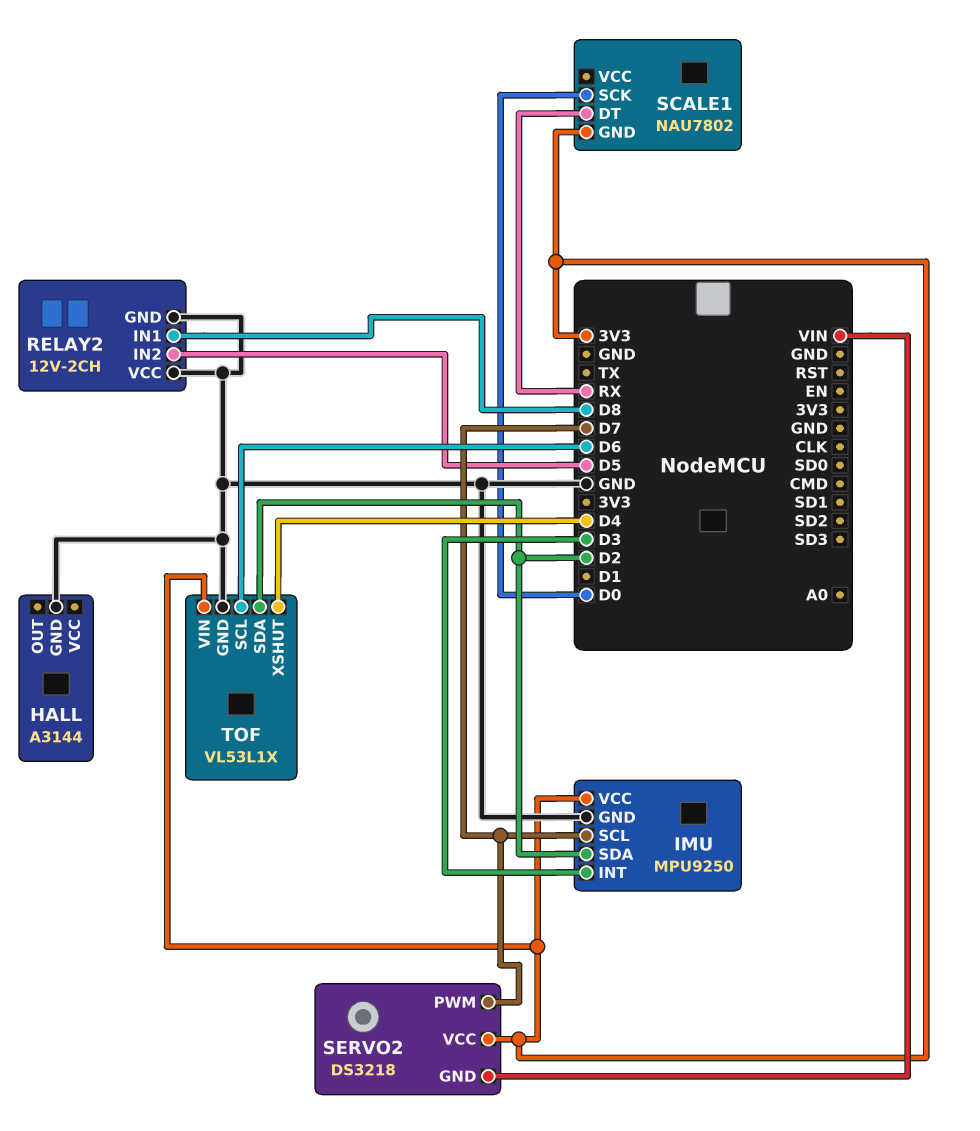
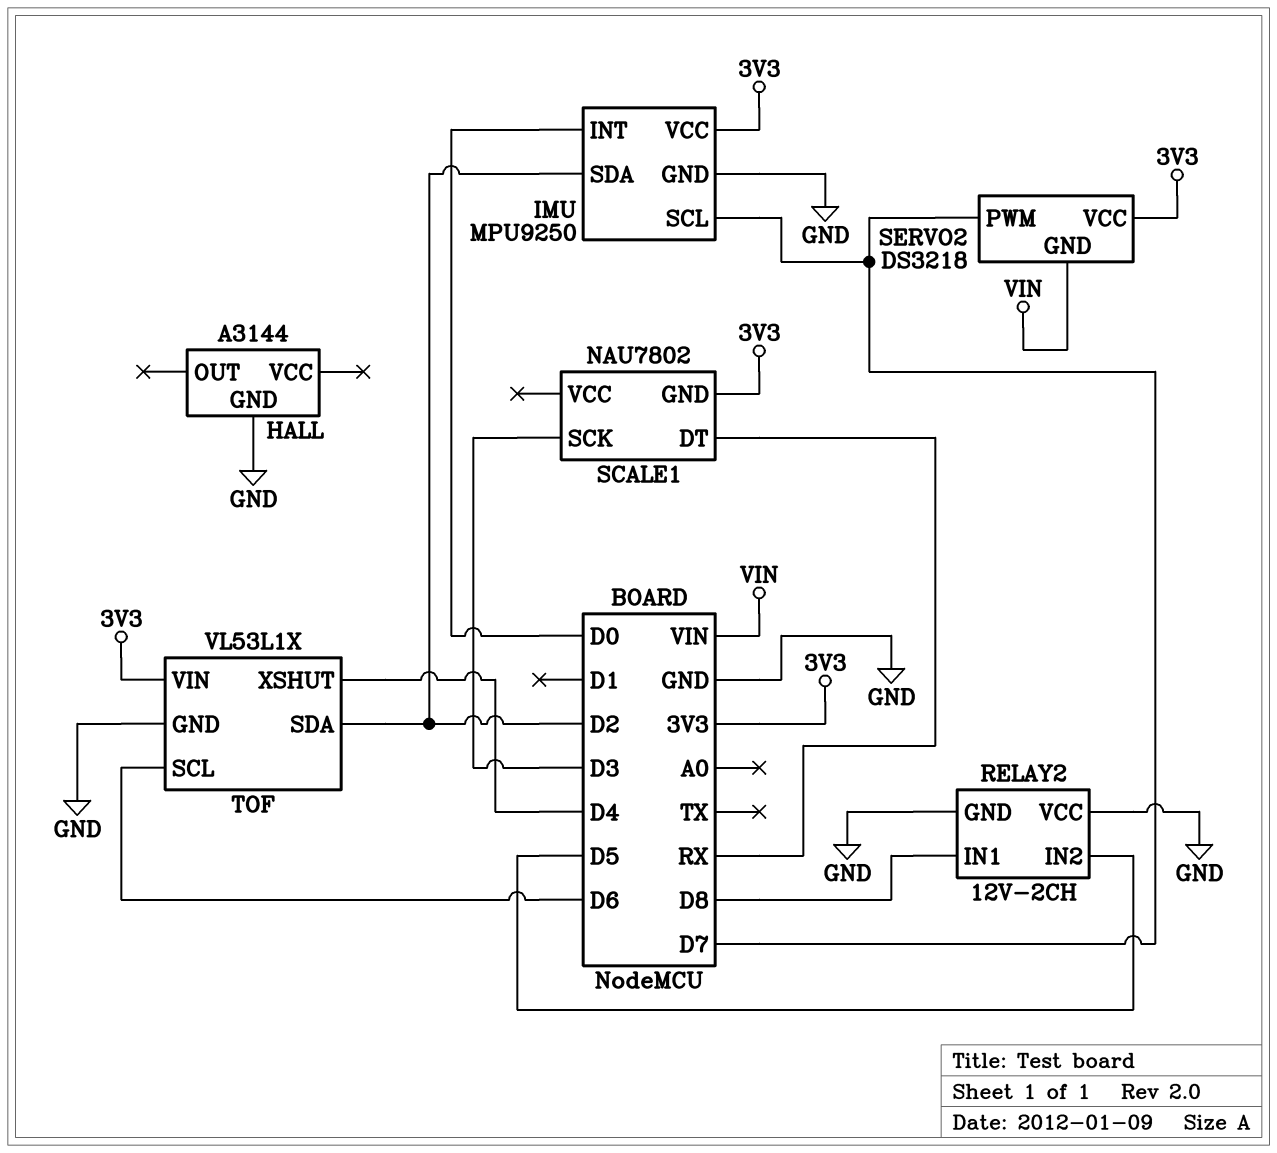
IMU pin INT: D3 -> D0
SCALE1 pin SCK: D0 -> D3

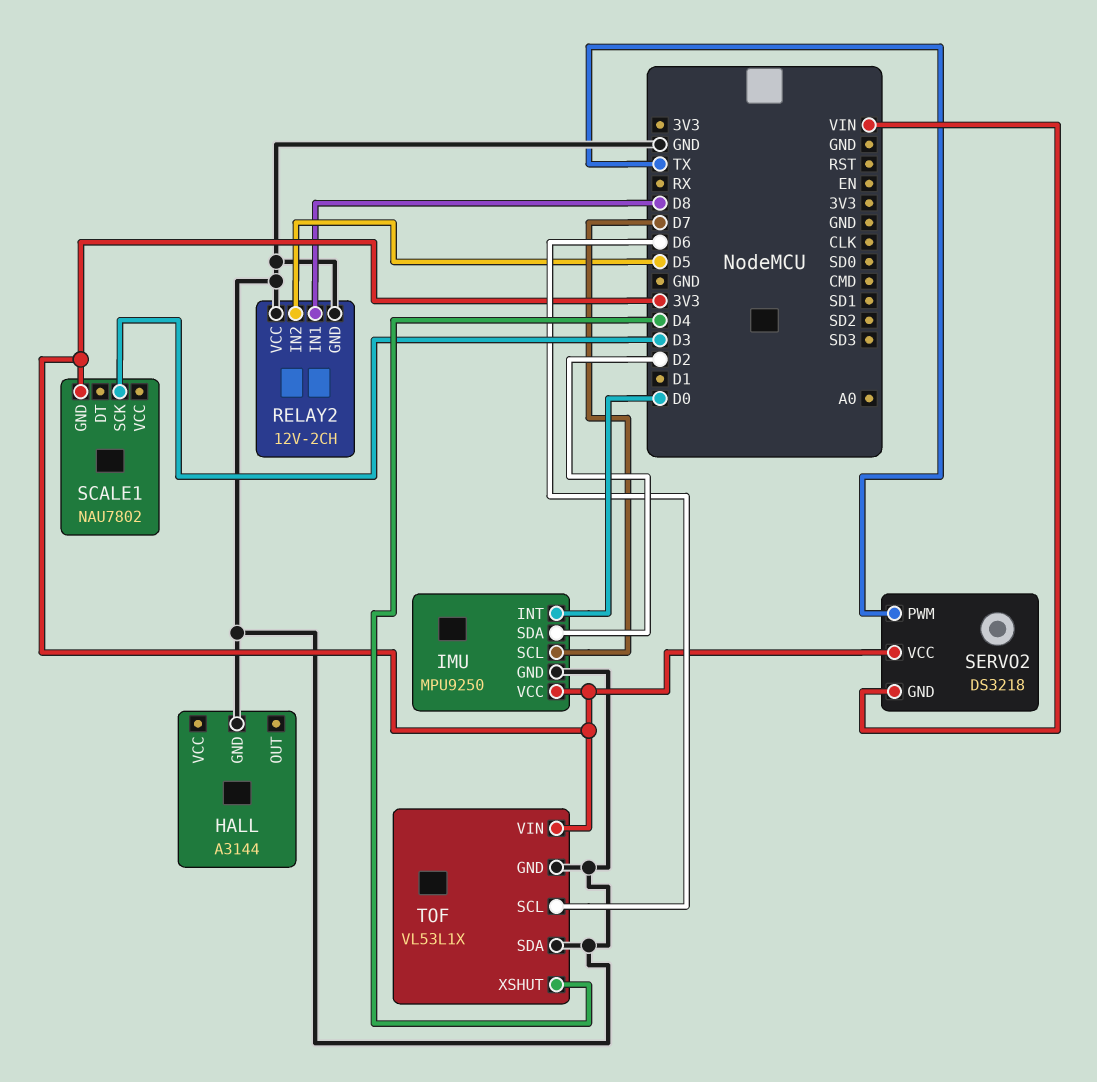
SCALE1 pin DT: RX -> none
SERVO2 pin PWM: D7 -> TX
TOF pin SDA: D2 -> GND

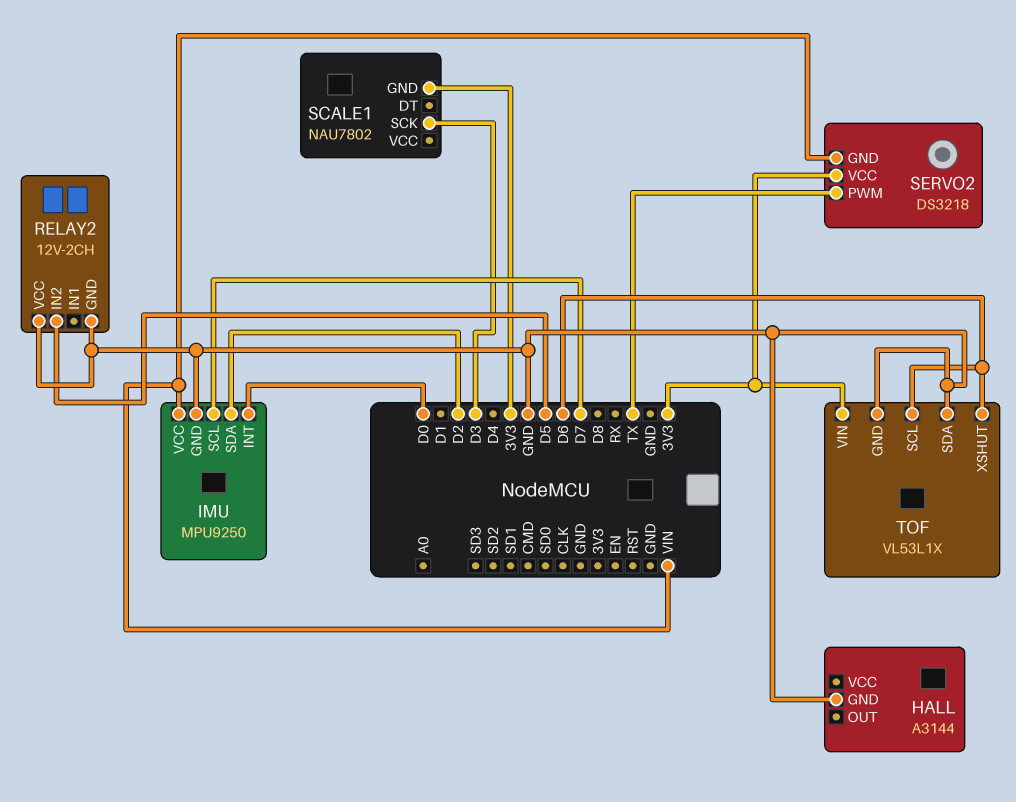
IMU pin VCC: 3V3 -> VIN
RELAY2 pin IN1: D8 -> none
TOF pin XSHUT: D4 -> D6

